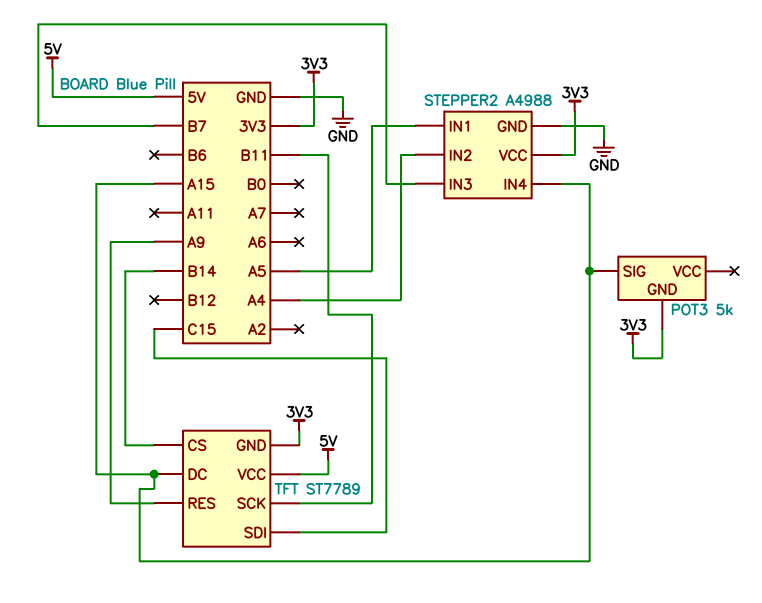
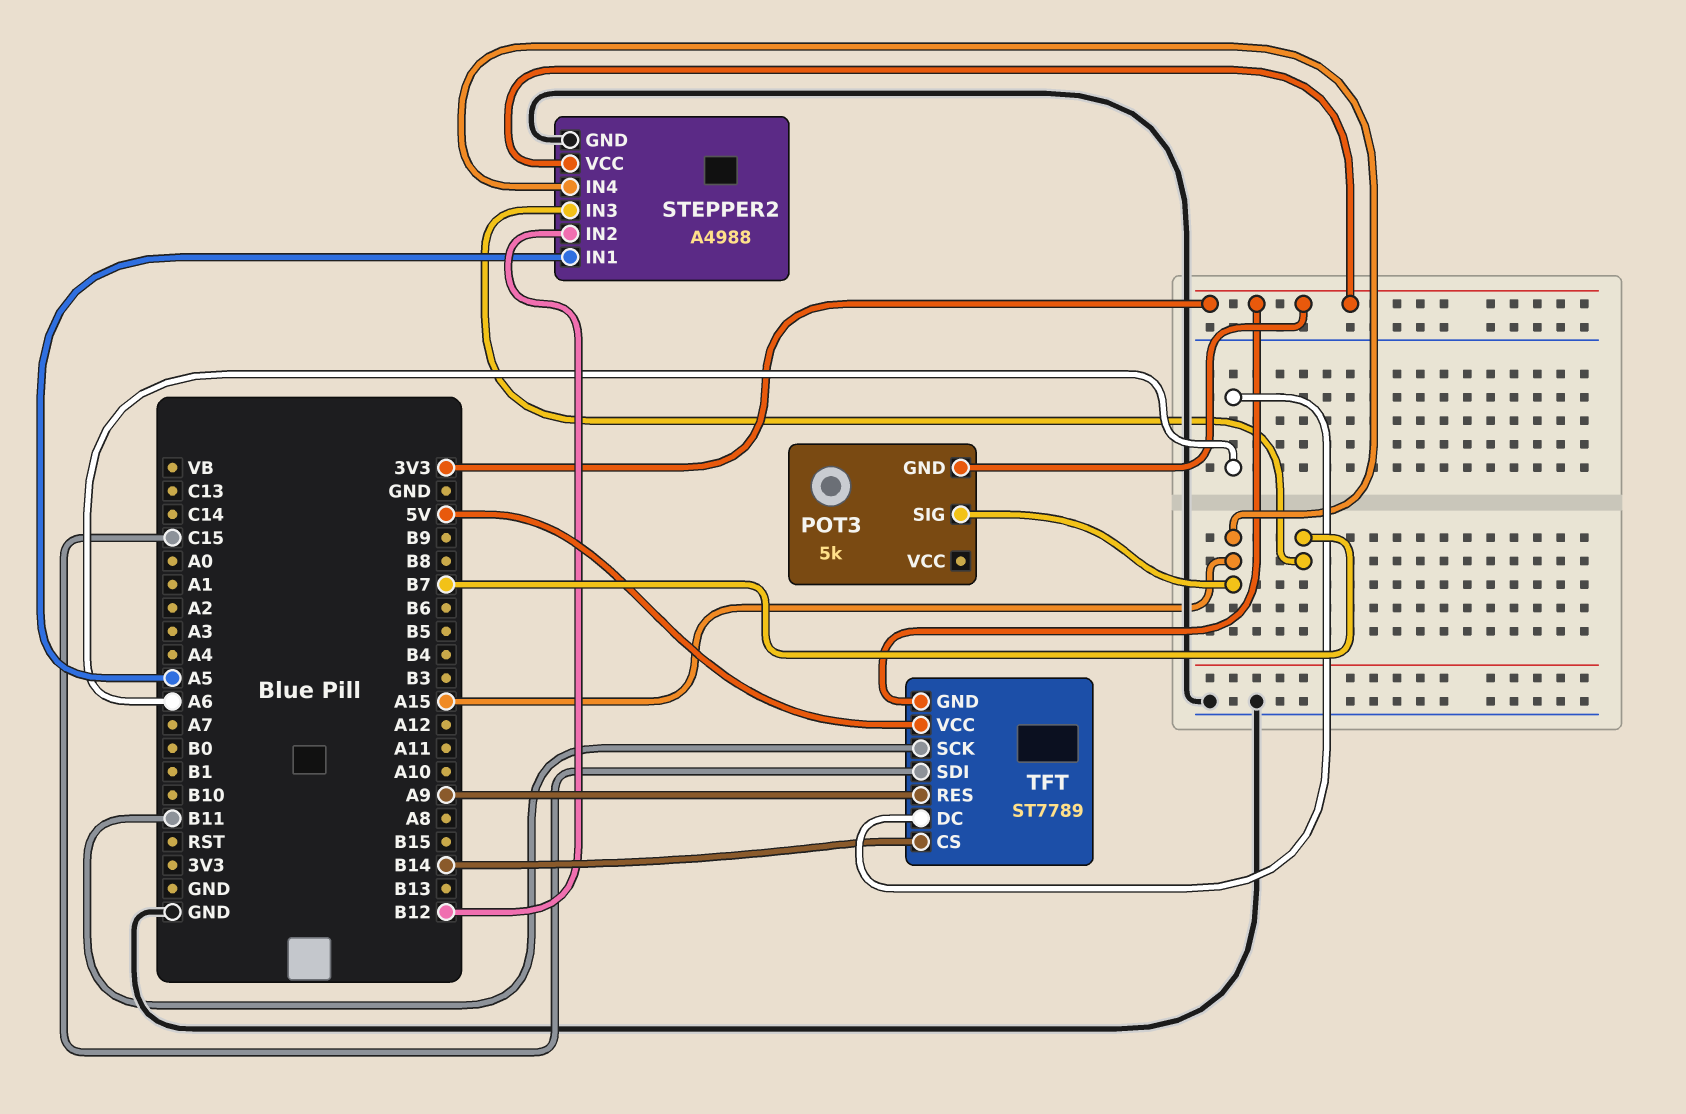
STEPPER2 pin IN2: A4 -> B12
TFT pin DC: A15 -> A6

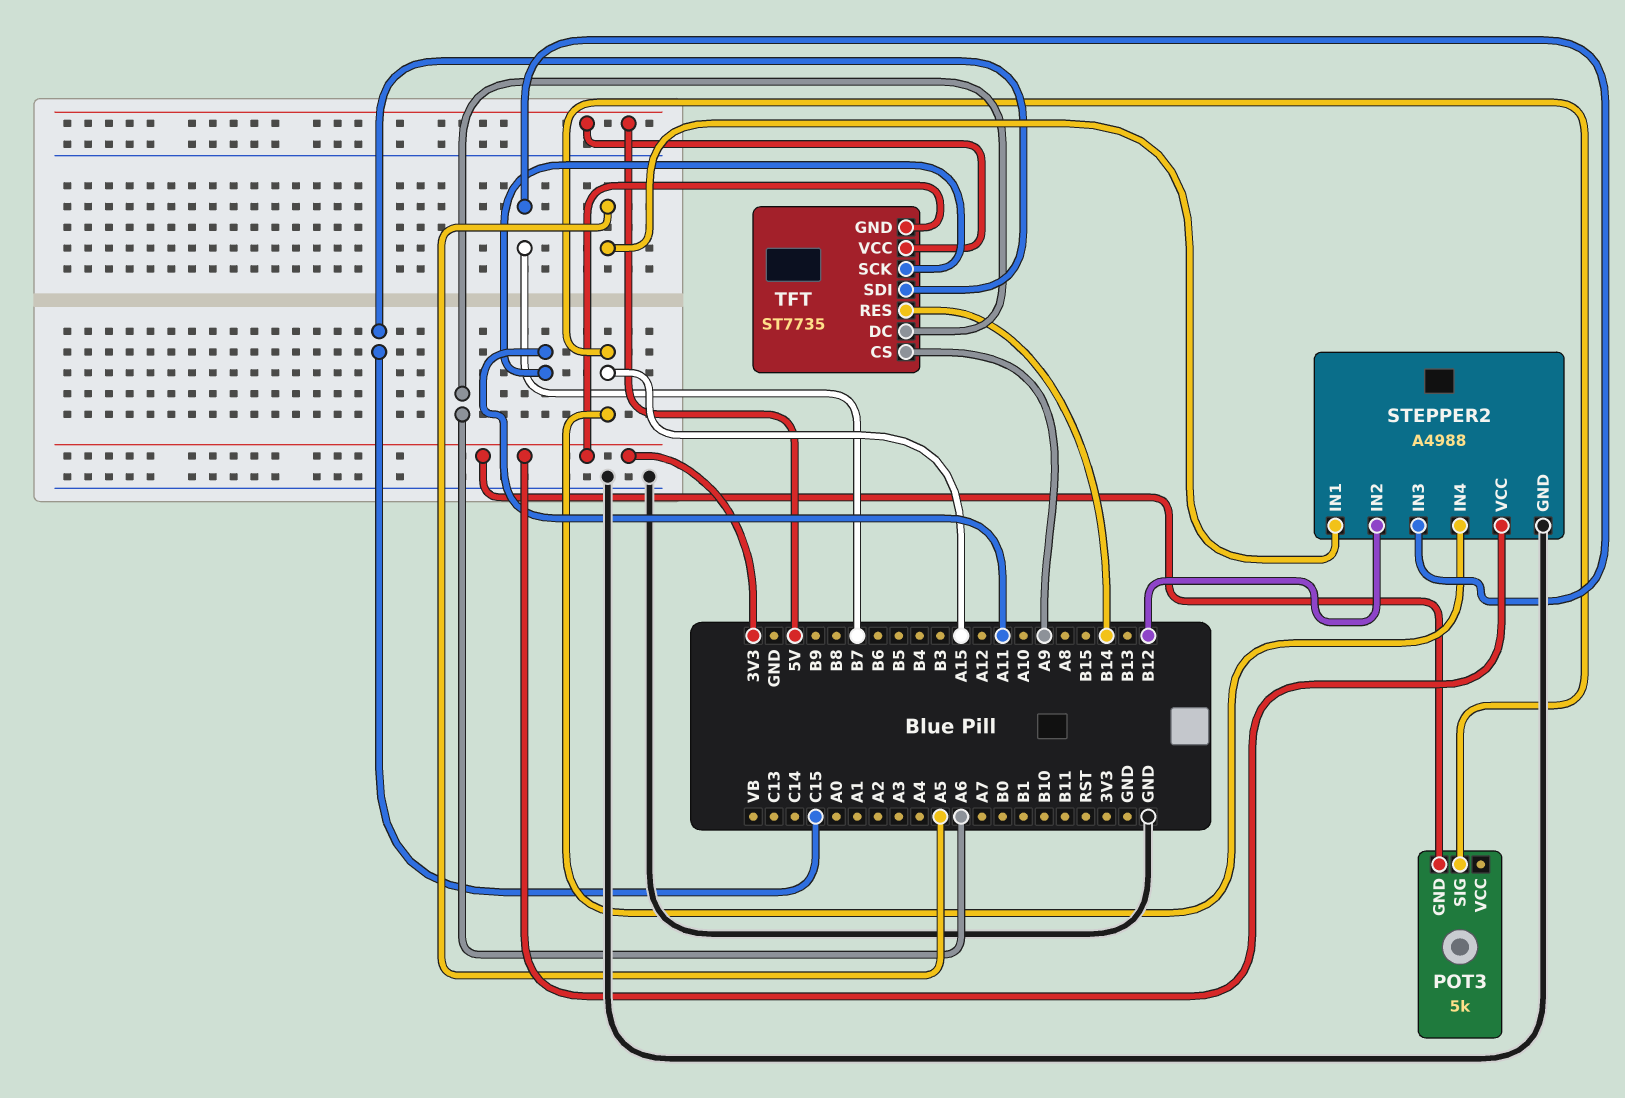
TFT: ST7789 -> ST7735
TFT pin CS: B14 -> A9
TFT pin RES: A9 -> B14
TFT pin SCK: B11 -> A11

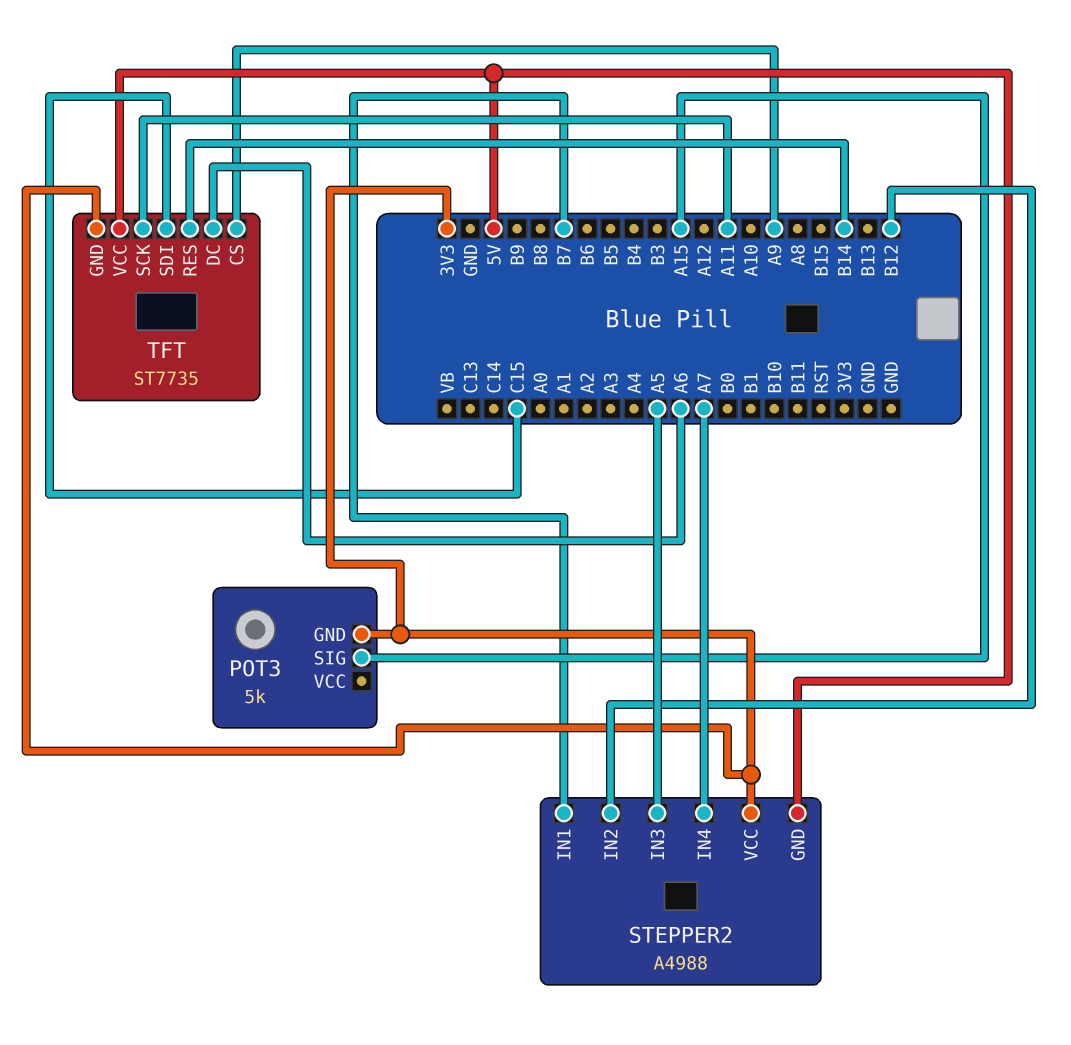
STEPPER2 pin GND: GND -> 5V
STEPPER2 pin IN1: A5 -> B7
STEPPER2 pin IN3: B7 -> A5
STEPPER2 pin IN4: A15 -> A7

